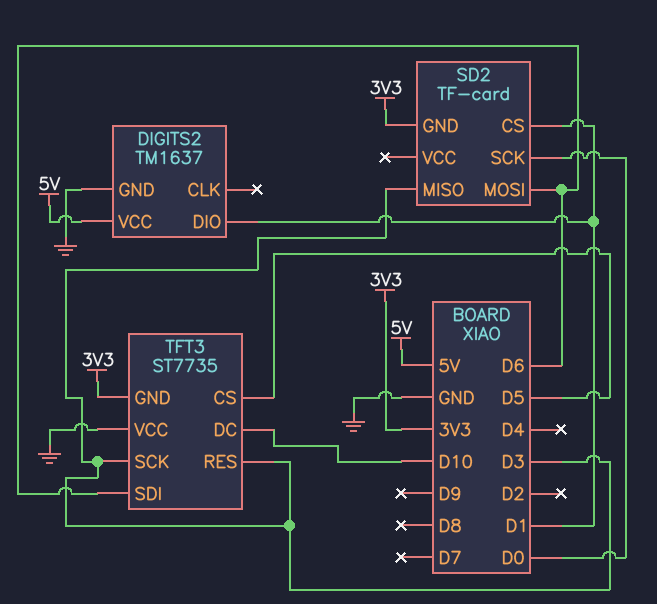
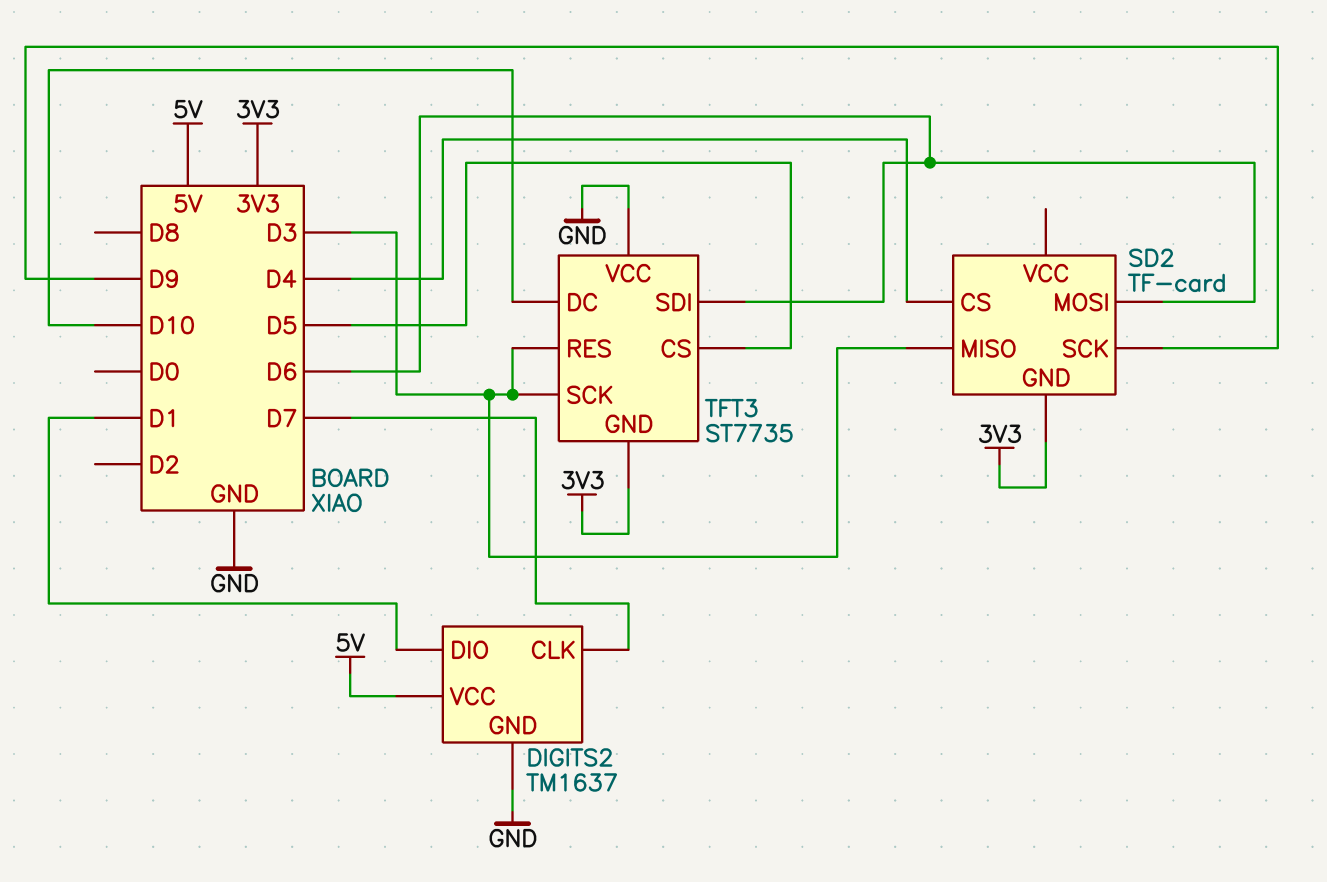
DIGITS2 pin CLK: none -> D7
SD2 pin CS: D1 -> D4
SD2 pin SCK: D0 -> D9

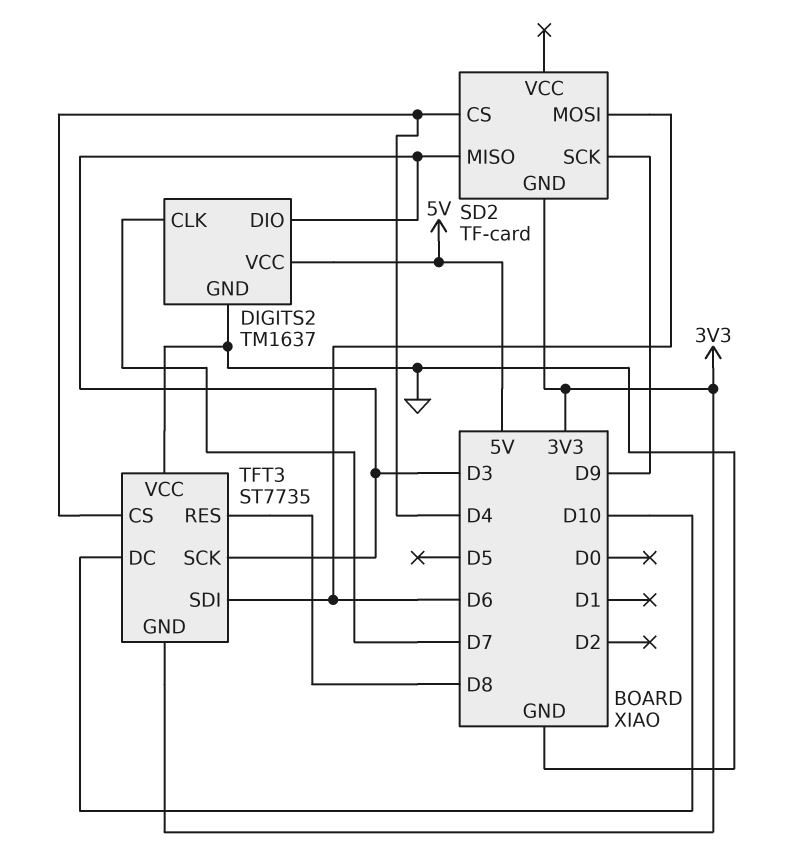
DIGITS2 pin DIO: D1 -> D3
TFT3 pin CS: D5 -> D4
TFT3 pin RES: D3 -> D8

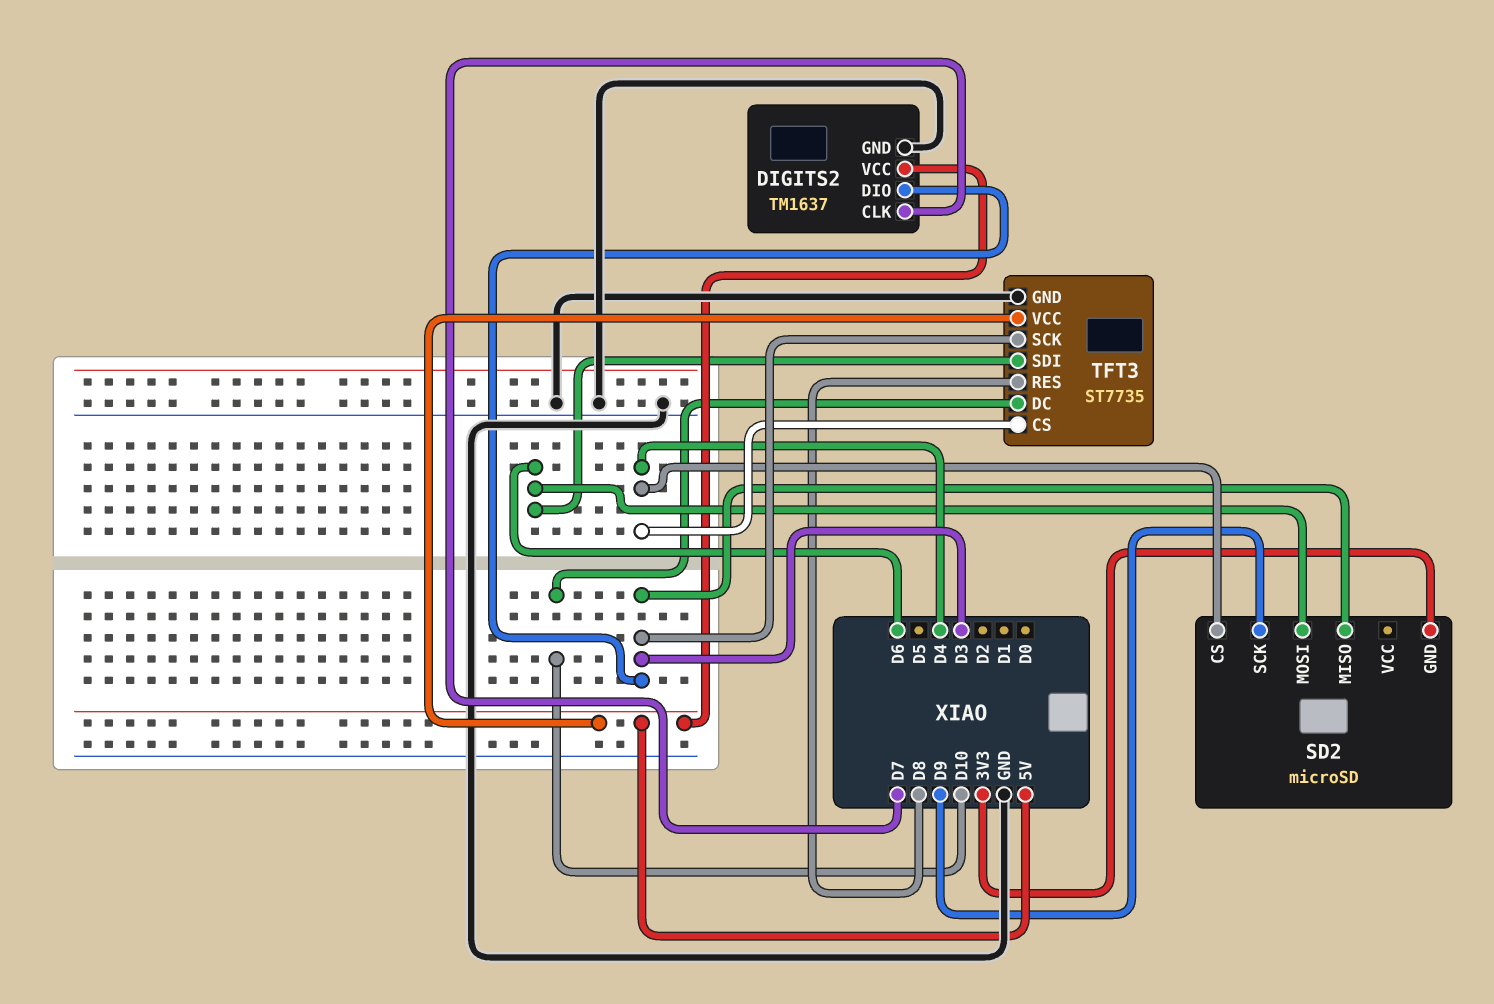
SD2: TF-card -> microSD
TFT3 pin GND: 3V3 -> GND
TFT3 pin VCC: GND -> 5V

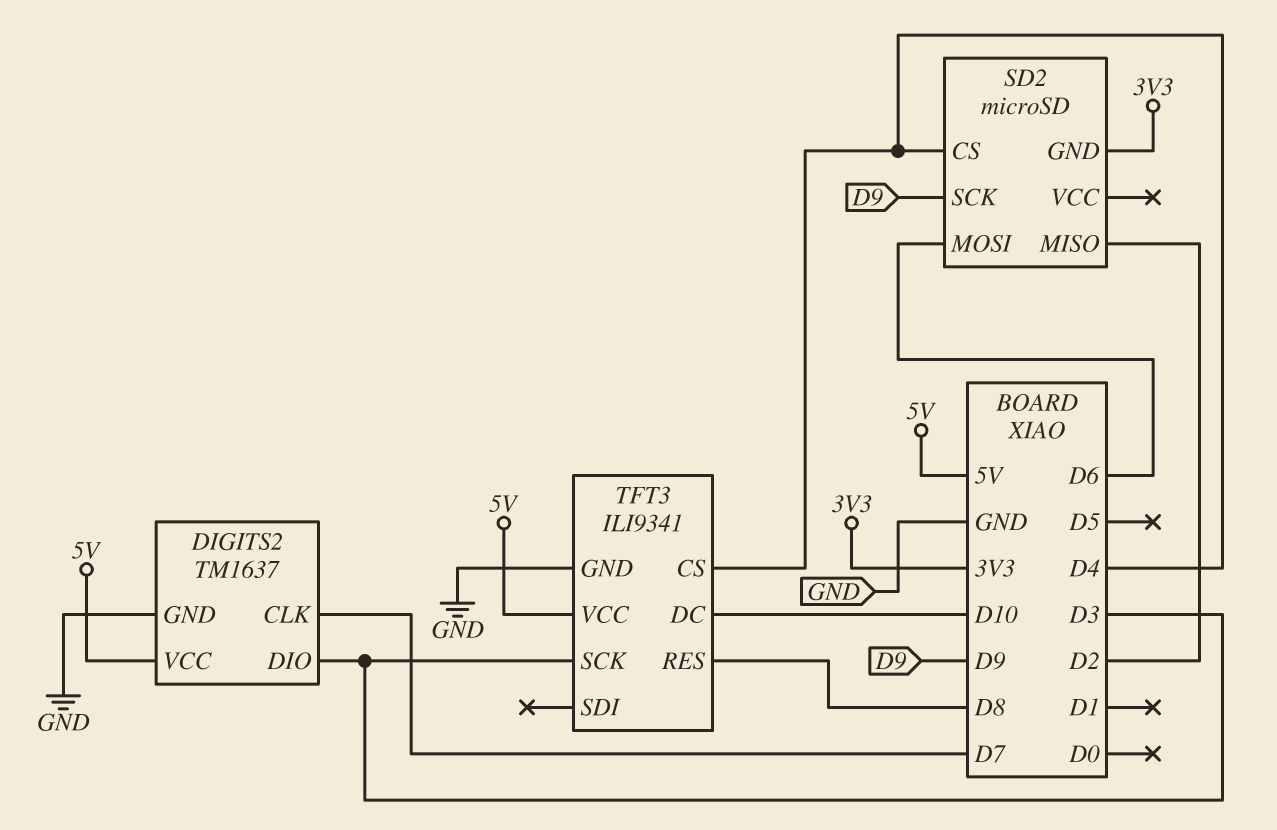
SD2 pin MISO: D3 -> D2
TFT3: ST7735 -> ILI9341
TFT3 pin SDI: D6 -> none

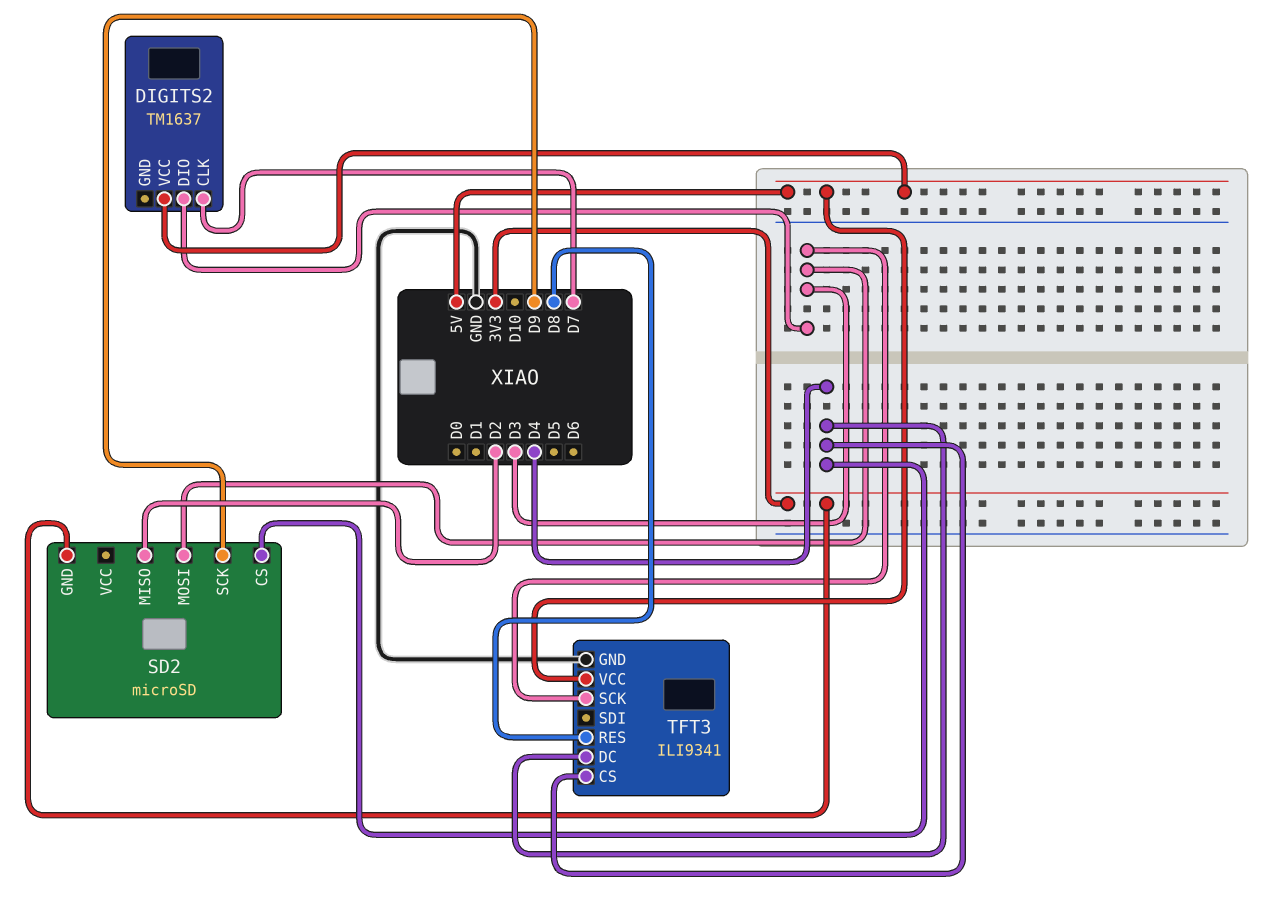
DIGITS2 pin GND: GND -> none
SD2 pin MOSI: D6 -> D3
TFT3 pin DC: D10 -> D4

